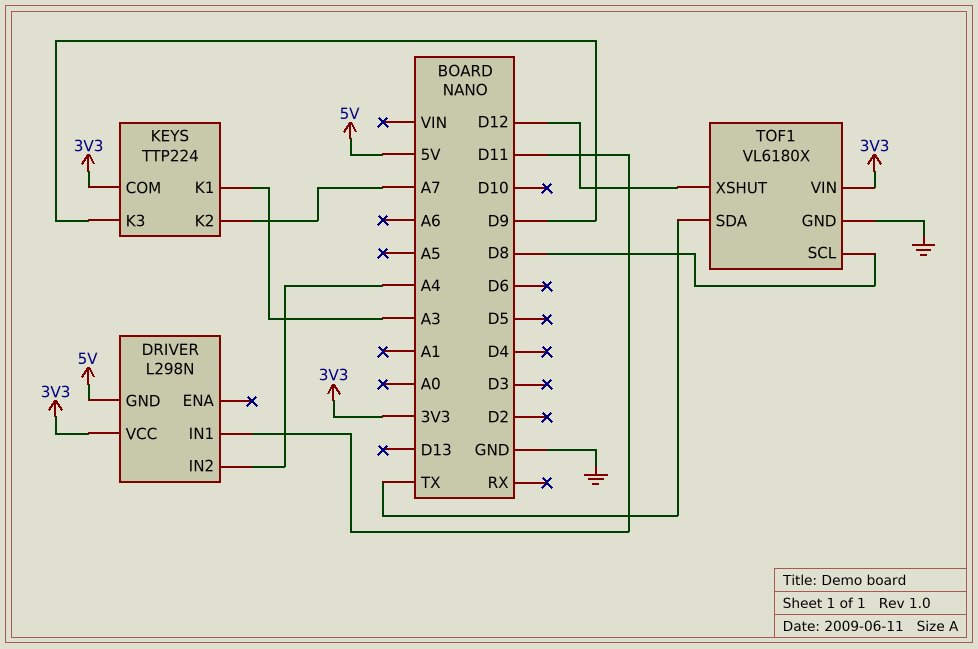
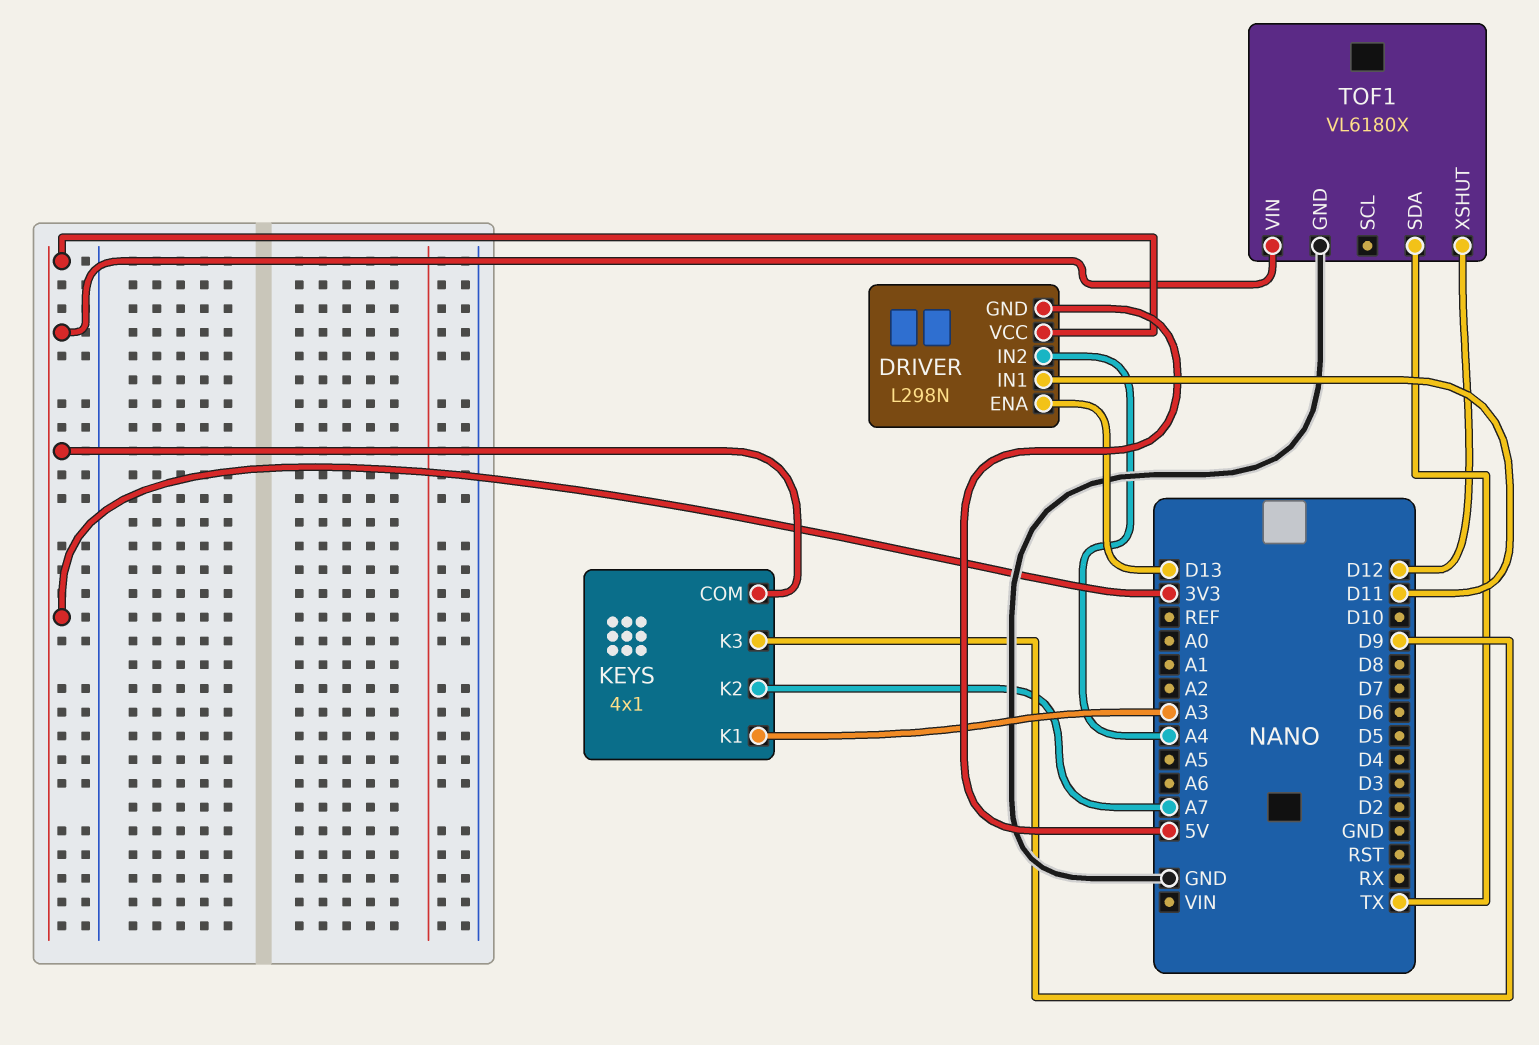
DRIVER pin ENA: none -> D13
KEYS: TTP224 -> 4x1
TOF1 pin SCL: D8 -> none

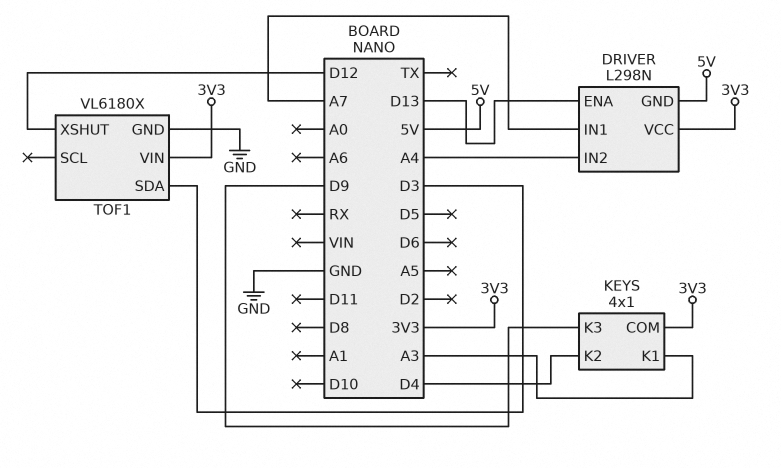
DRIVER pin IN1: D11 -> A7
KEYS pin K2: A7 -> D4
TOF1 pin SDA: TX -> D3

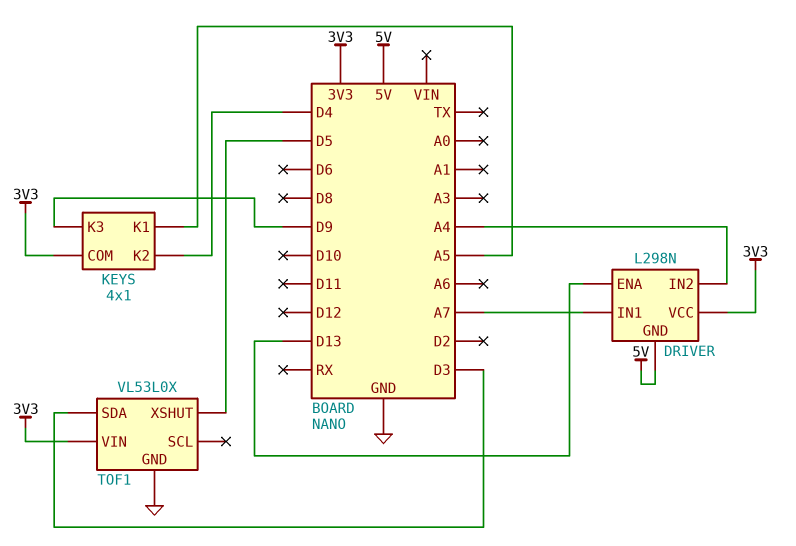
KEYS pin K1: A3 -> A5
TOF1: VL6180X -> VL53L0X
TOF1 pin XSHUT: D12 -> D5

